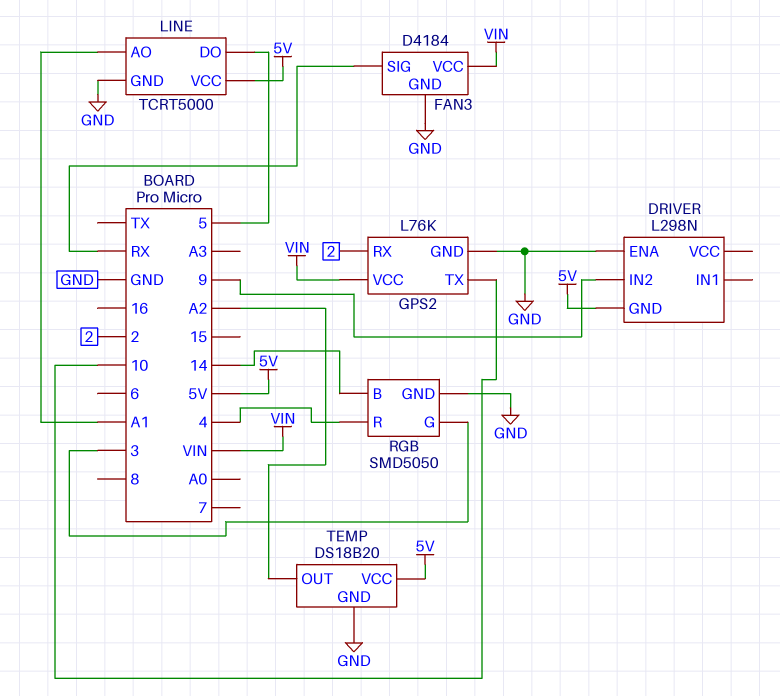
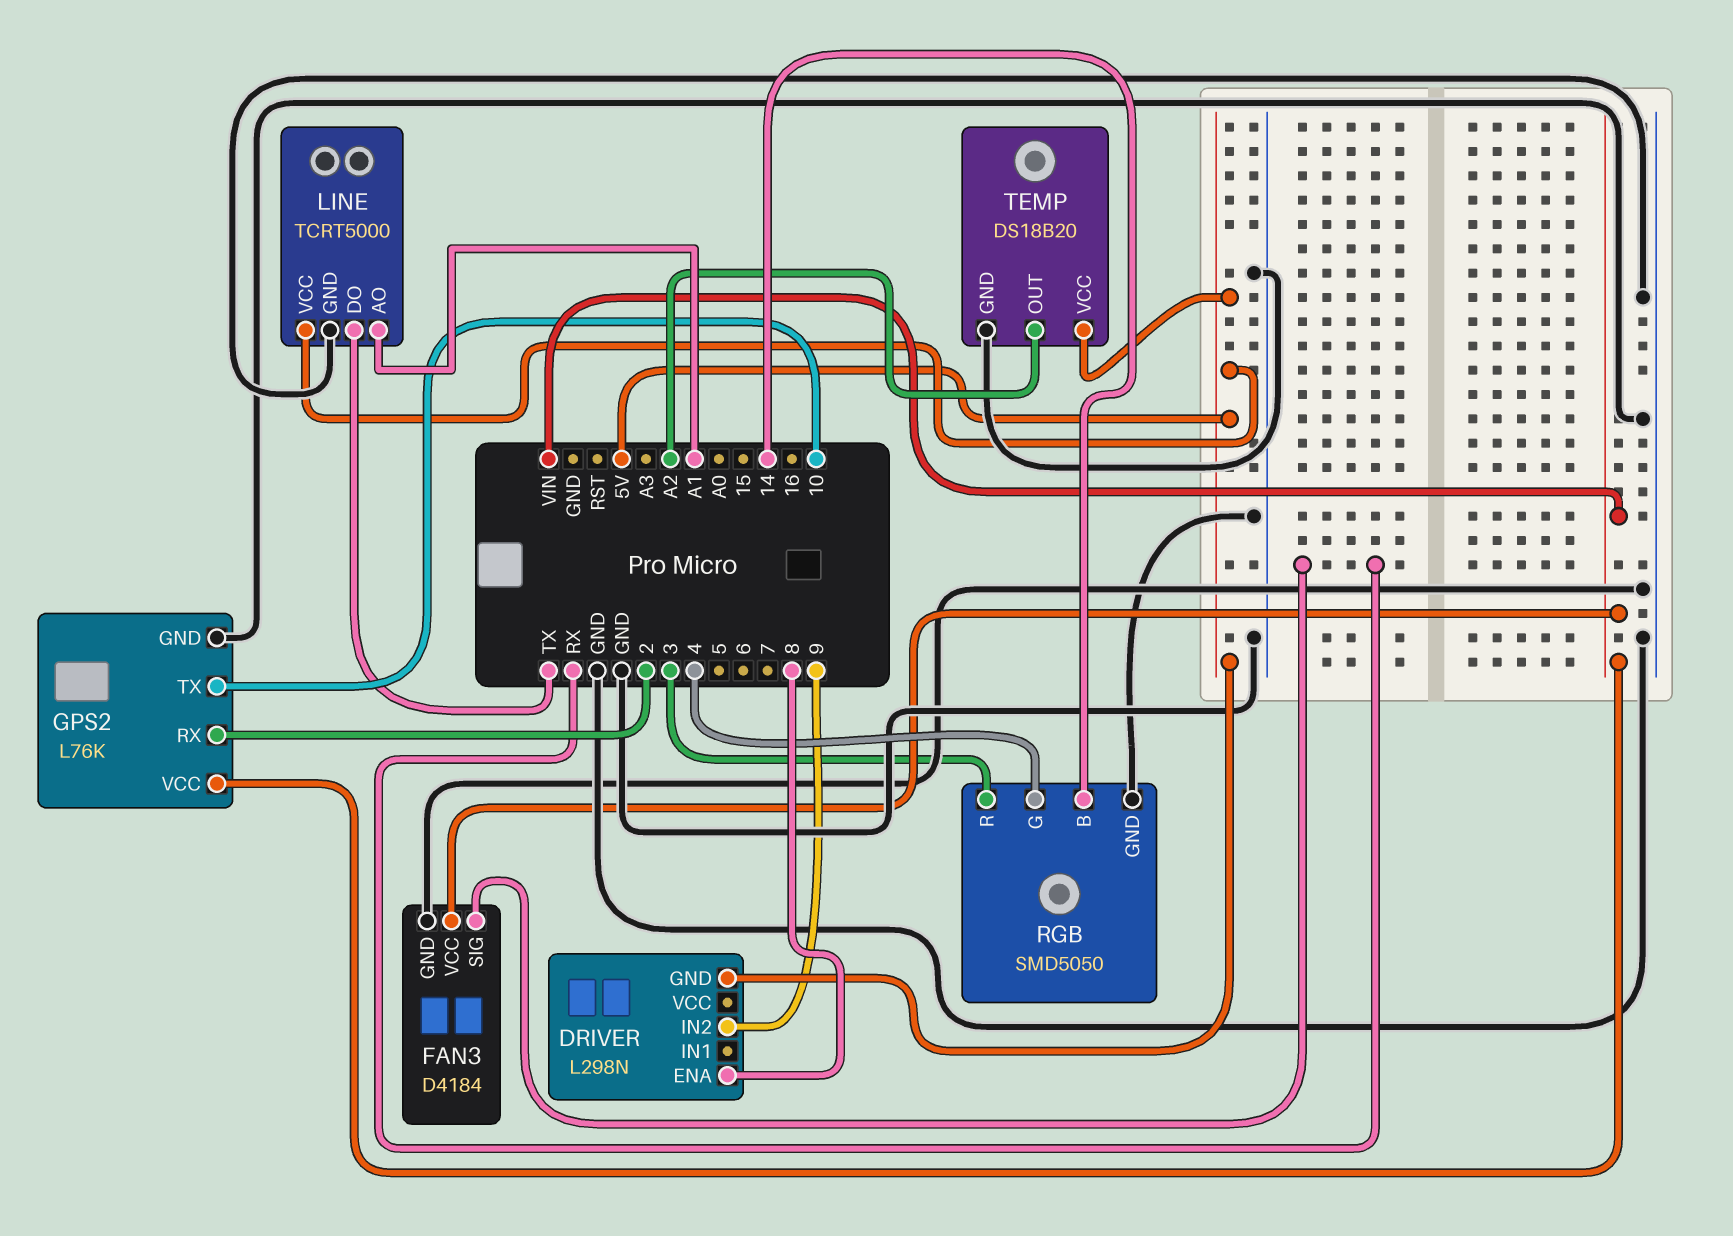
DRIVER pin ENA: GND -> 8
LINE pin DO: 5 -> TX
RGB pin G: 3 -> 4
RGB pin R: 4 -> 3

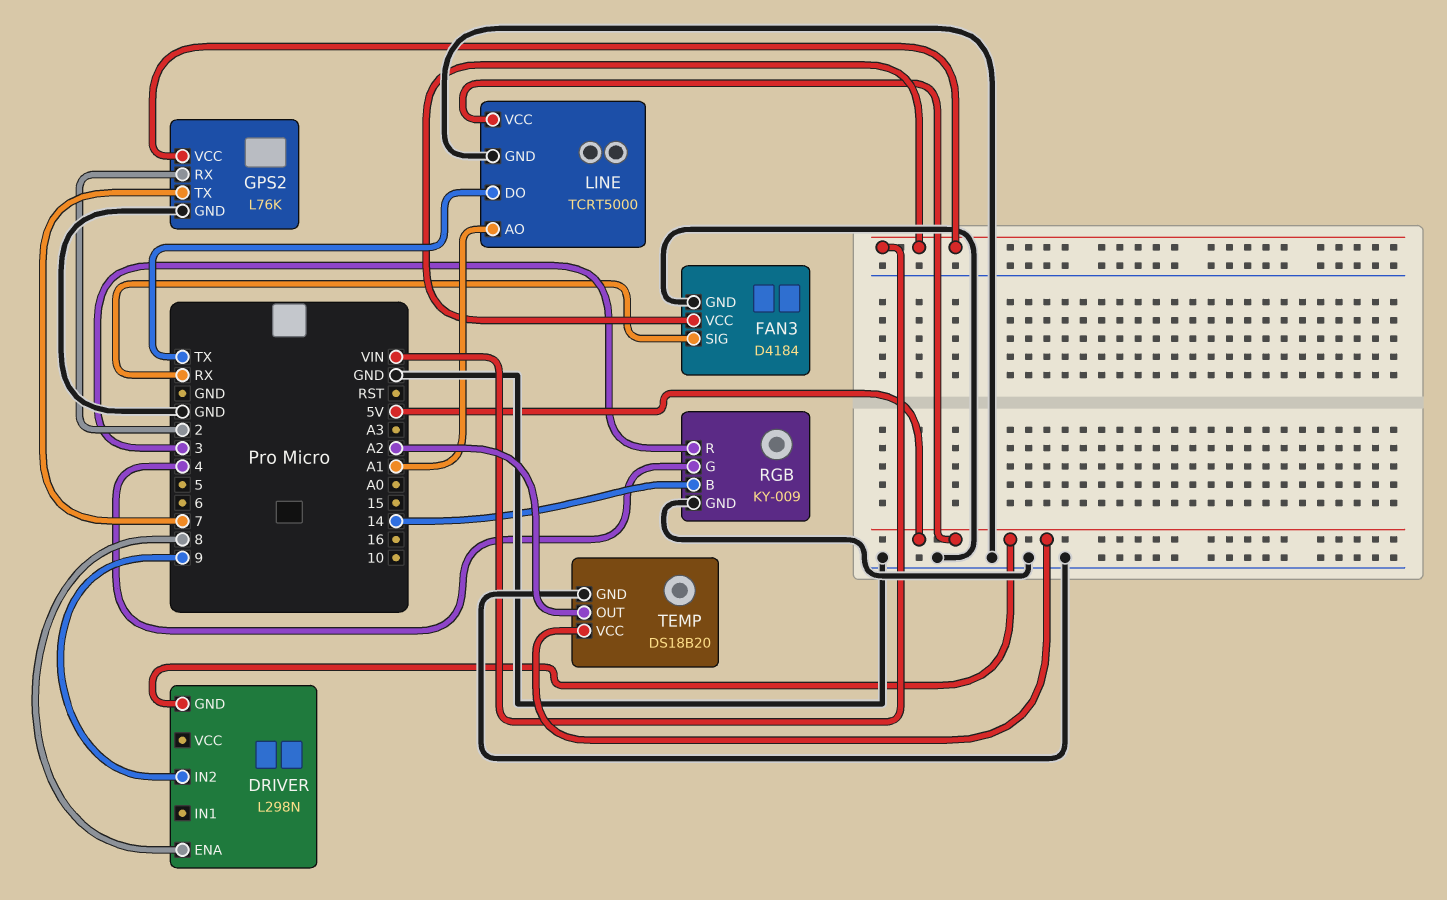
GPS2 pin TX: 10 -> 7
RGB: SMD5050 -> KY-009

